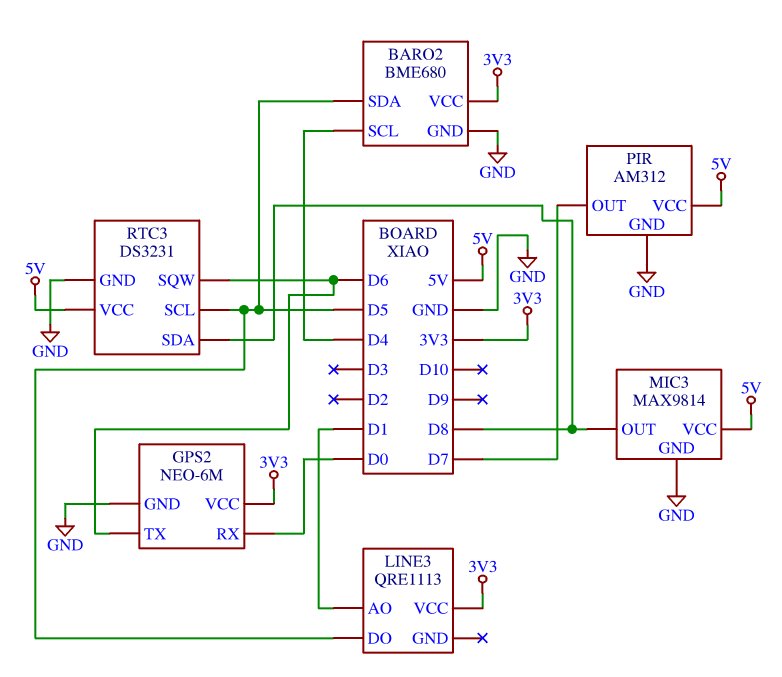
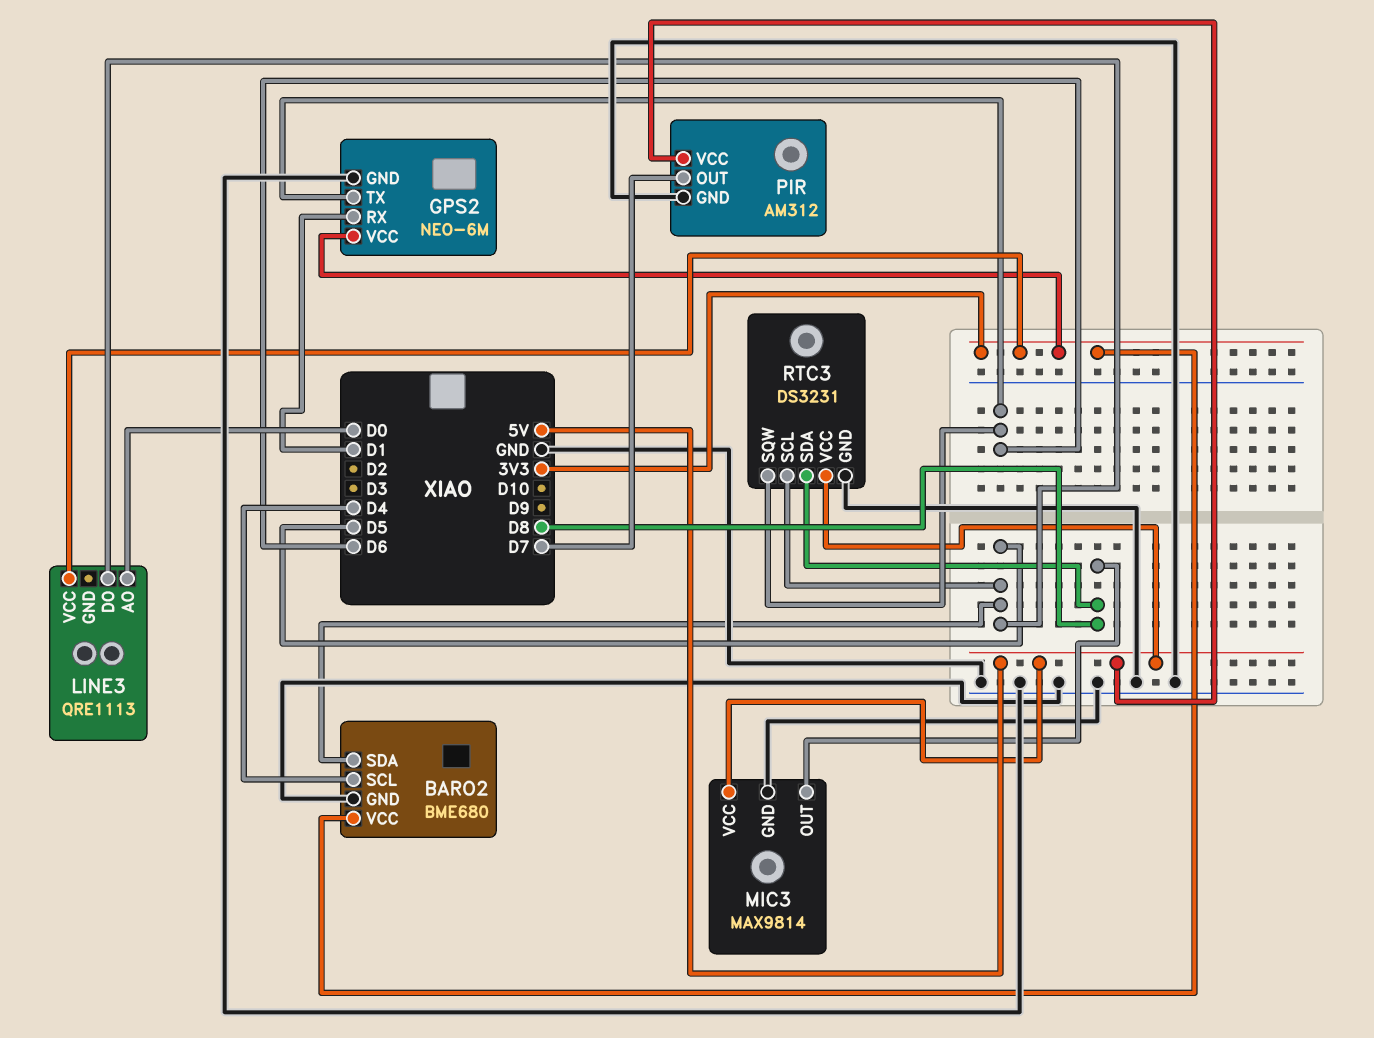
GPS2 pin RX: D0 -> D1
LINE3 pin AO: D1 -> D0

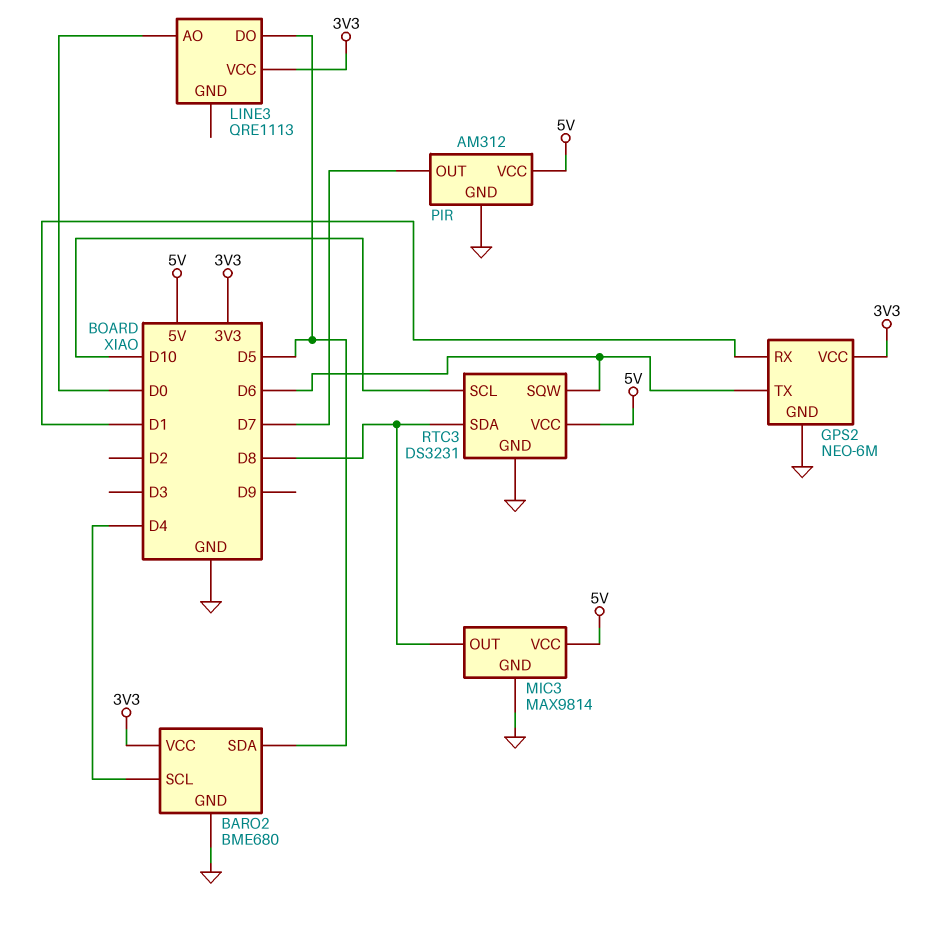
RTC3 pin SCL: D5 -> D10

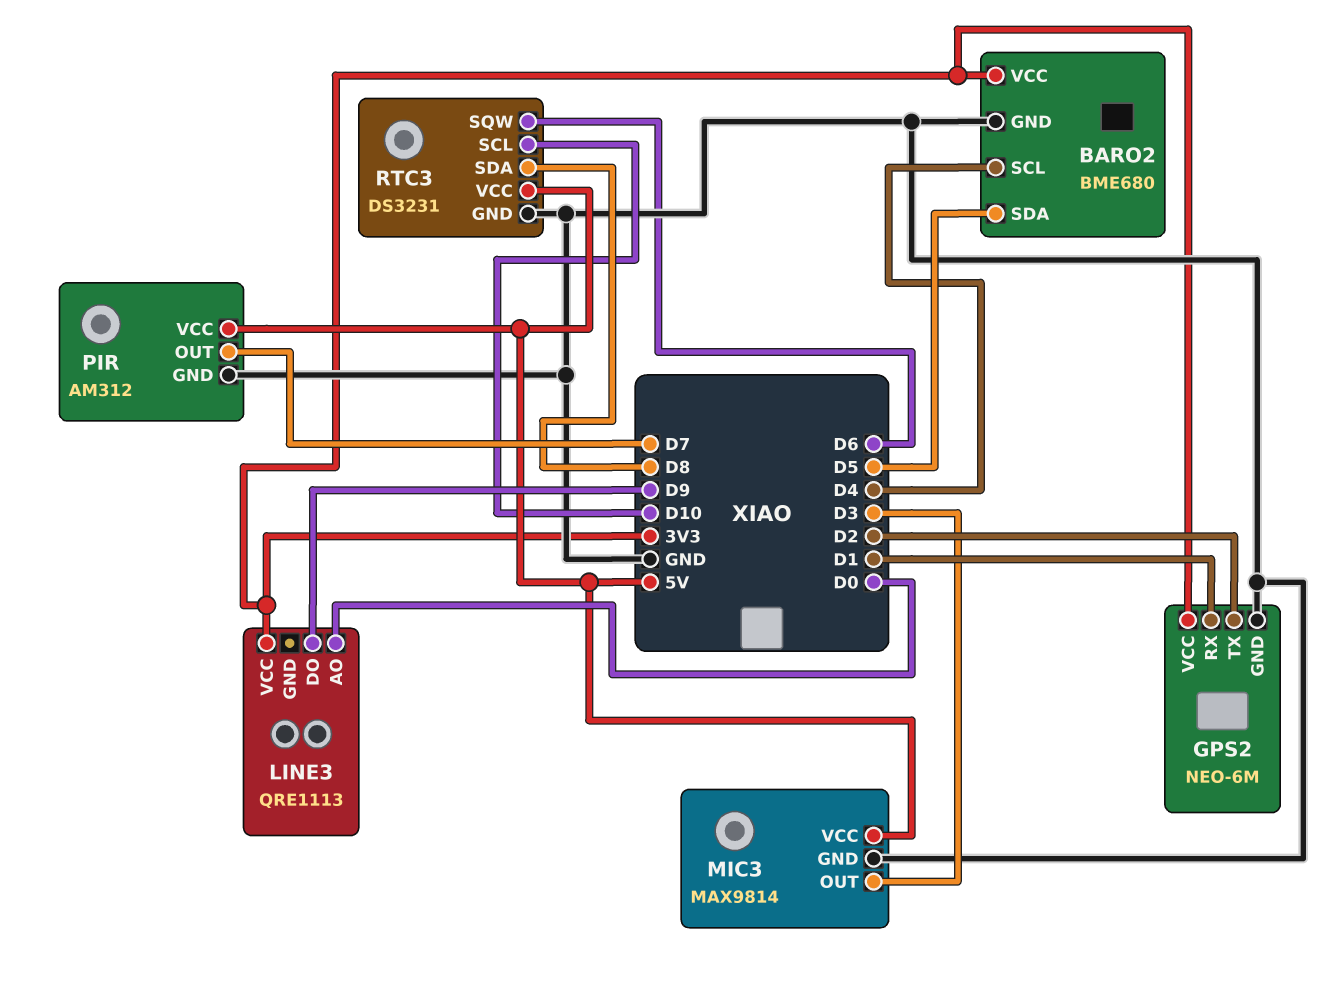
GPS2 pin TX: D6 -> D2
LINE3 pin DO: D5 -> D9
MIC3 pin OUT: D8 -> D3

